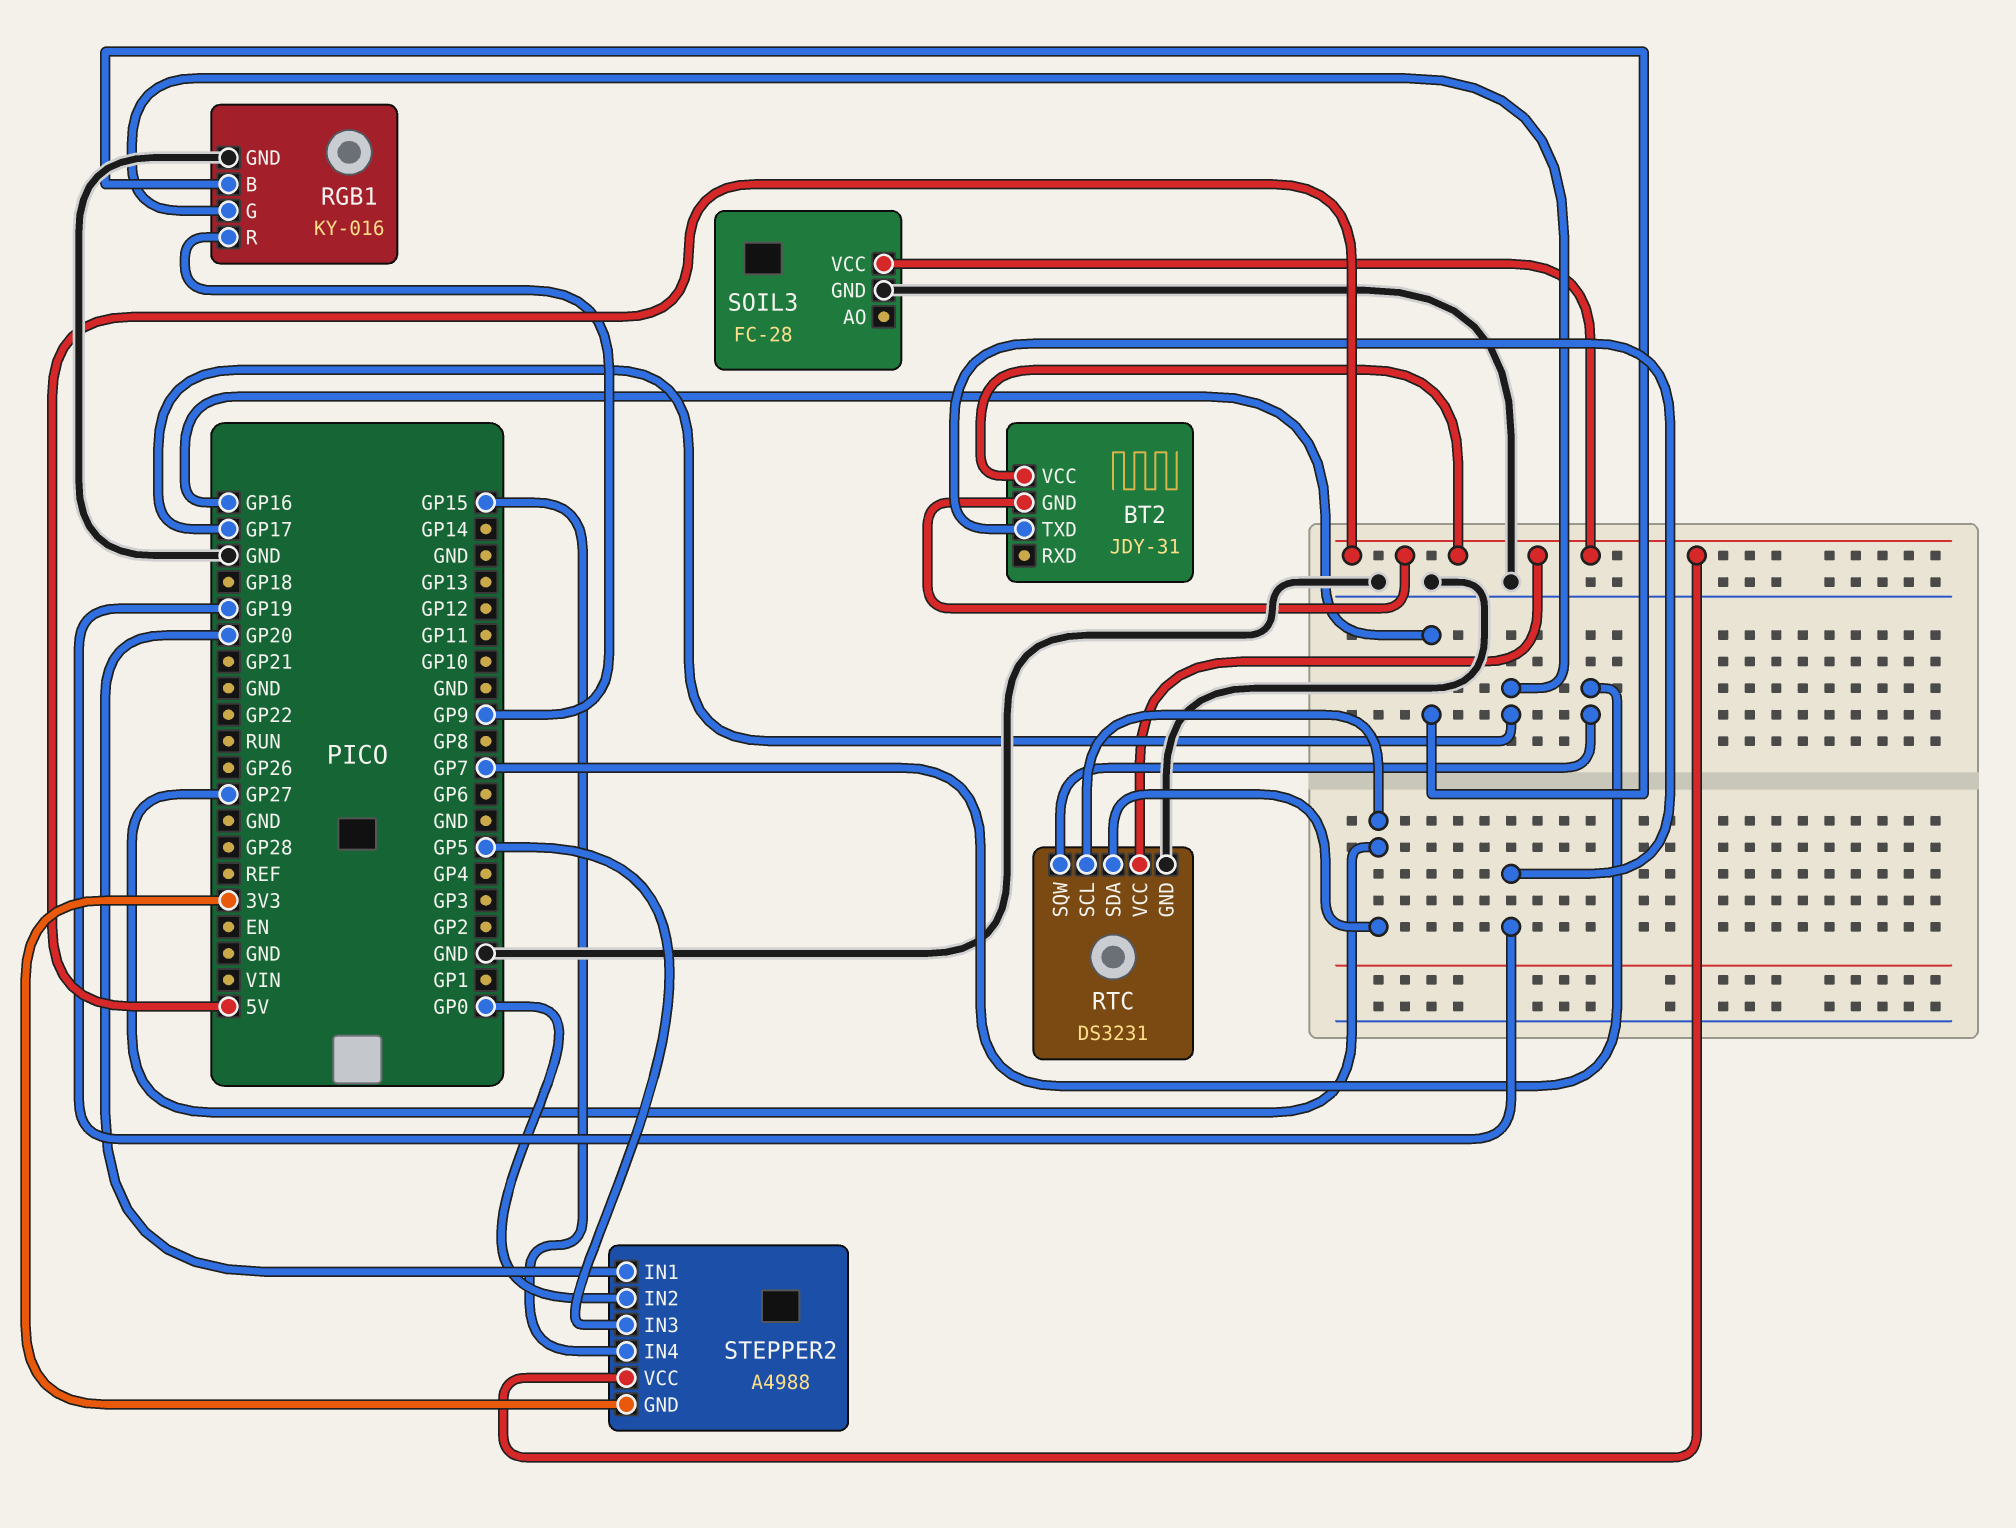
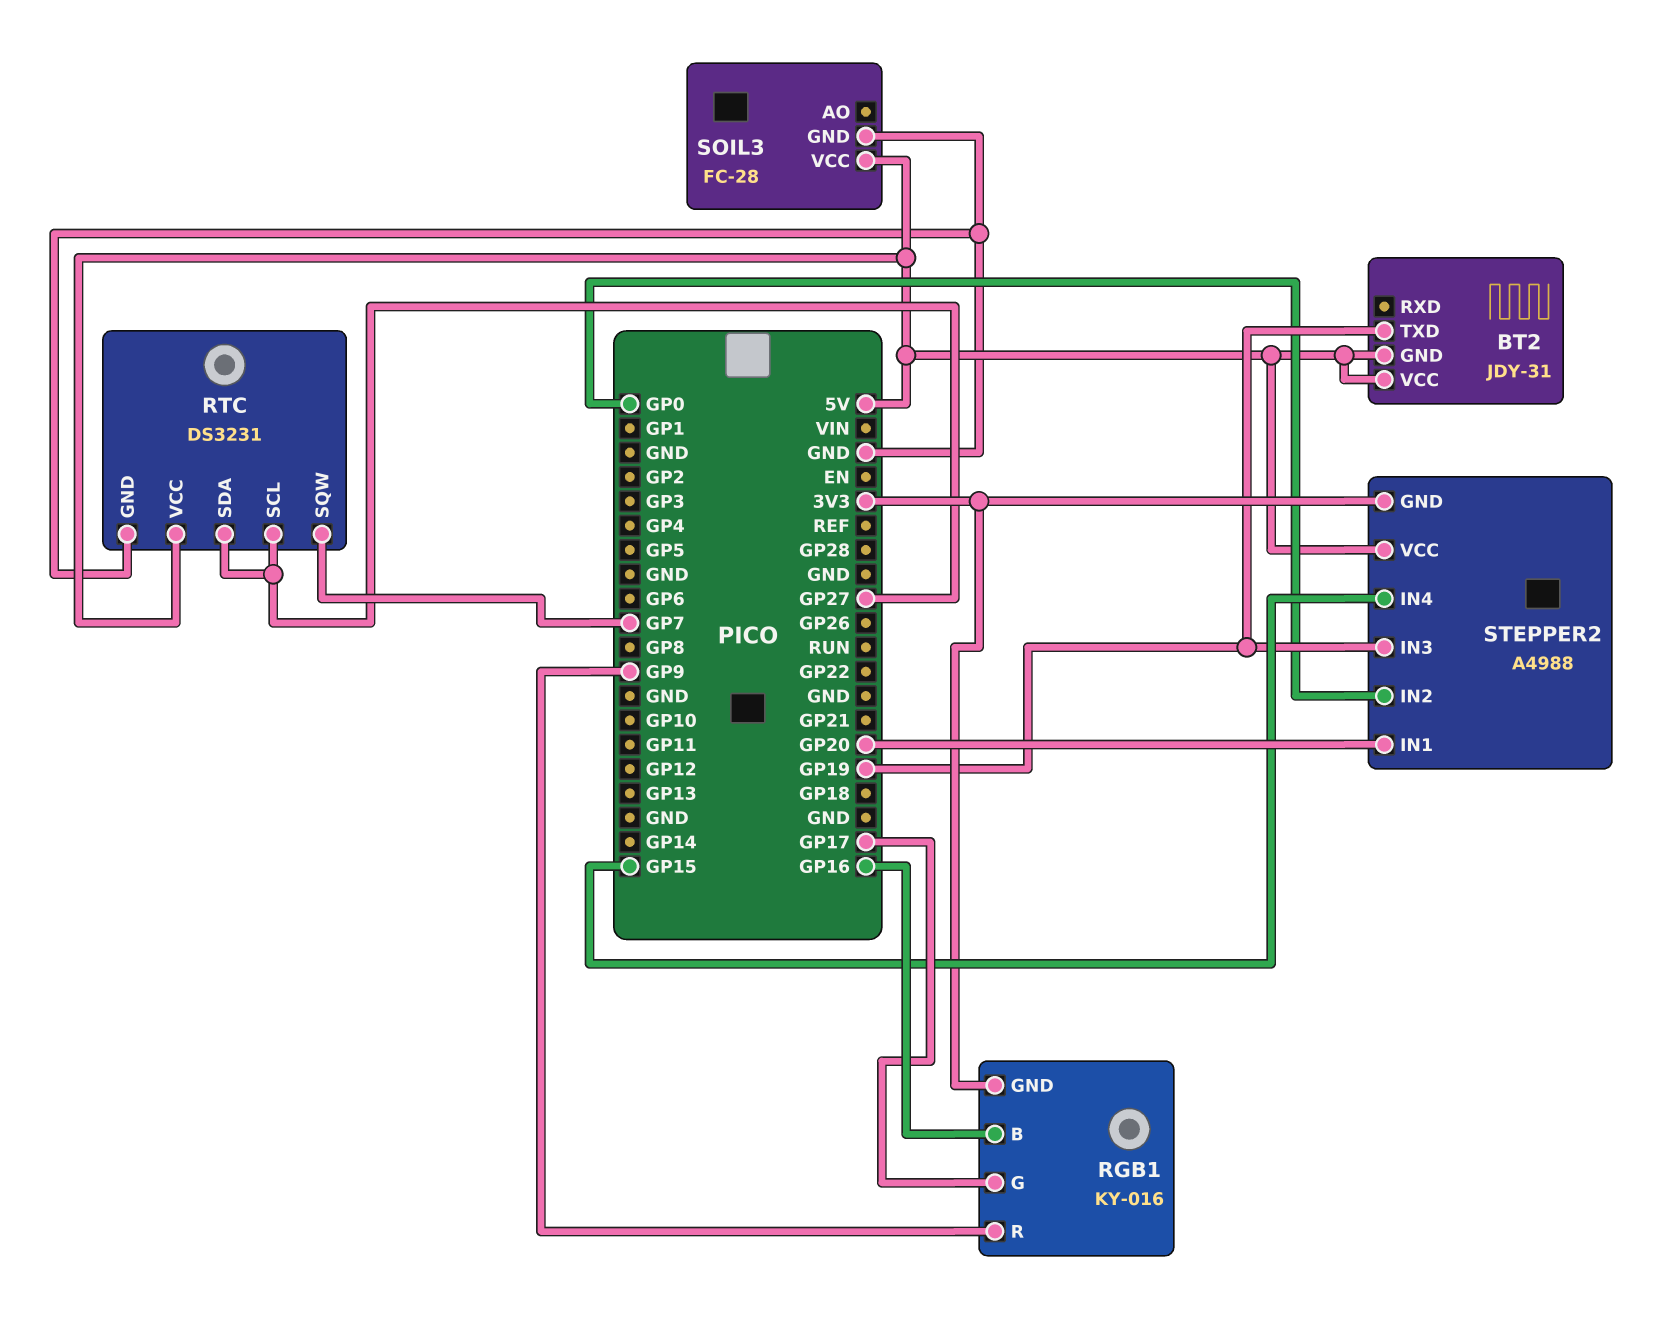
RGB1 pin GND: GND -> 3V3
STEPPER2 pin IN3: GP5 -> GP19

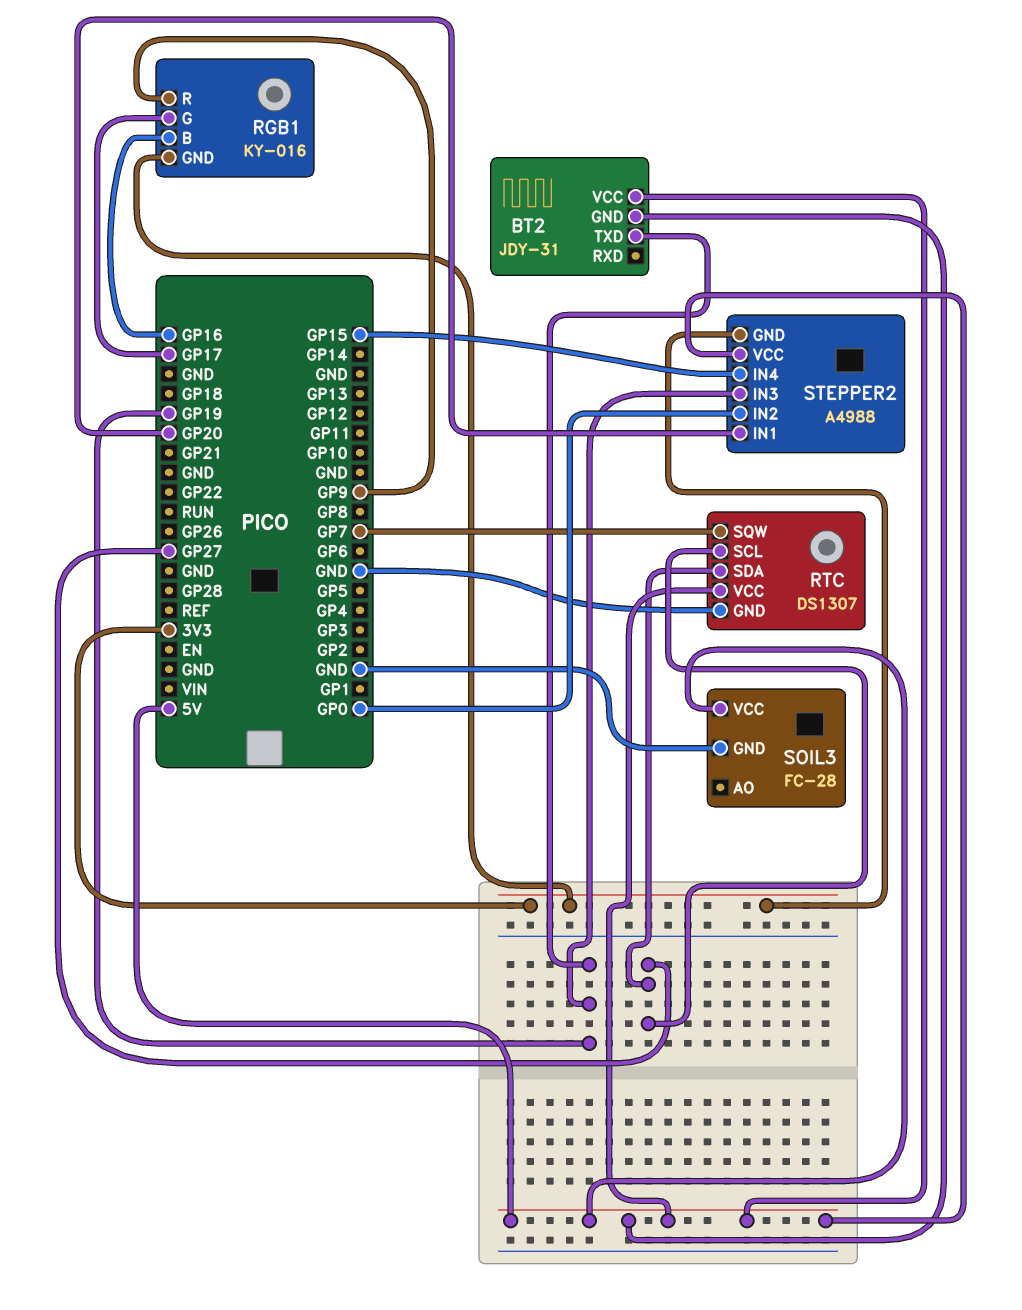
RTC: DS3231 -> DS1307

